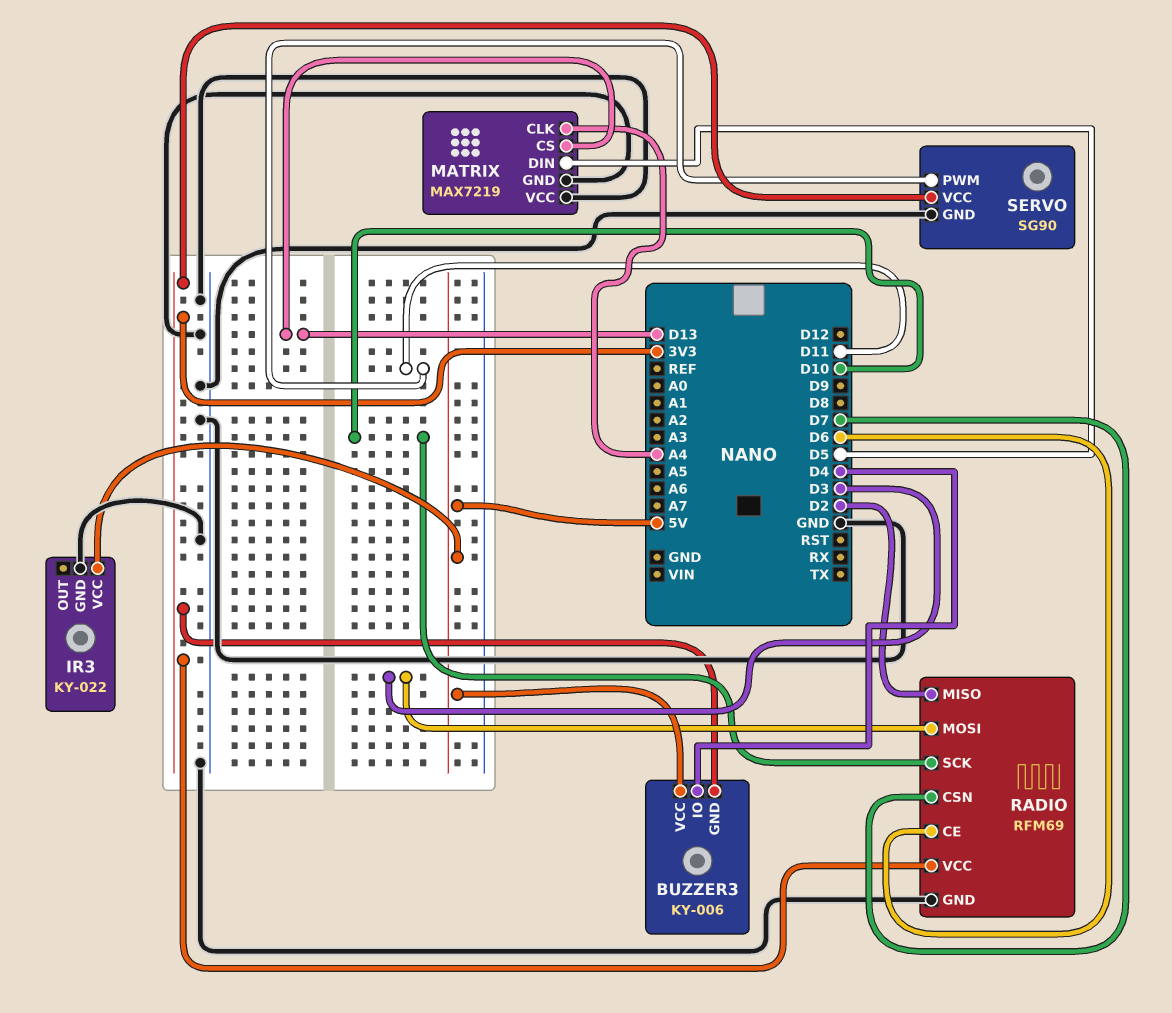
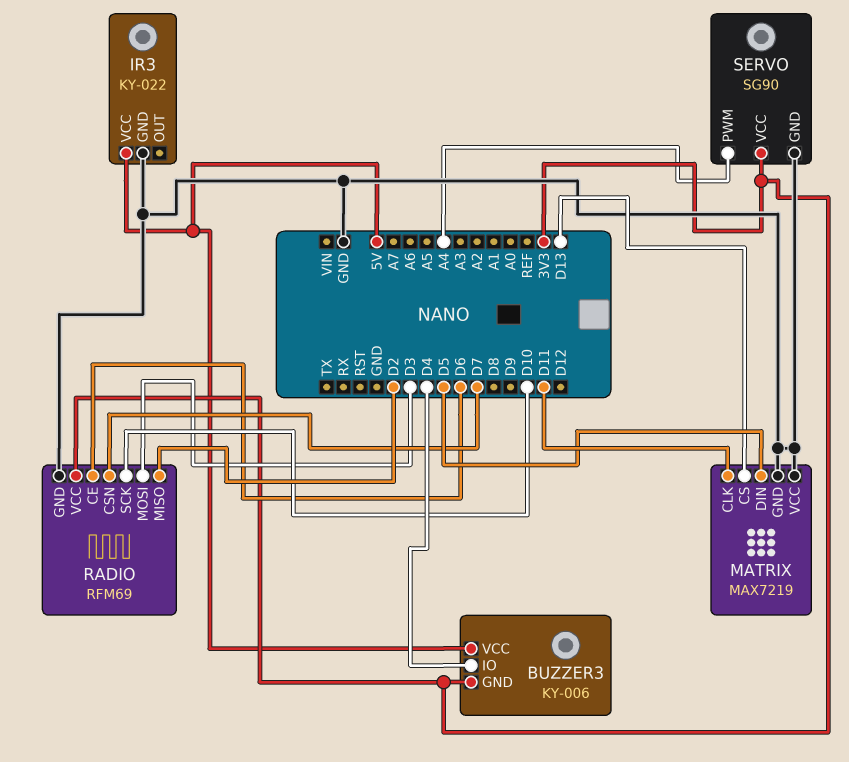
MATRIX pin CLK: A4 -> D11
SERVO pin PWM: D11 -> A4

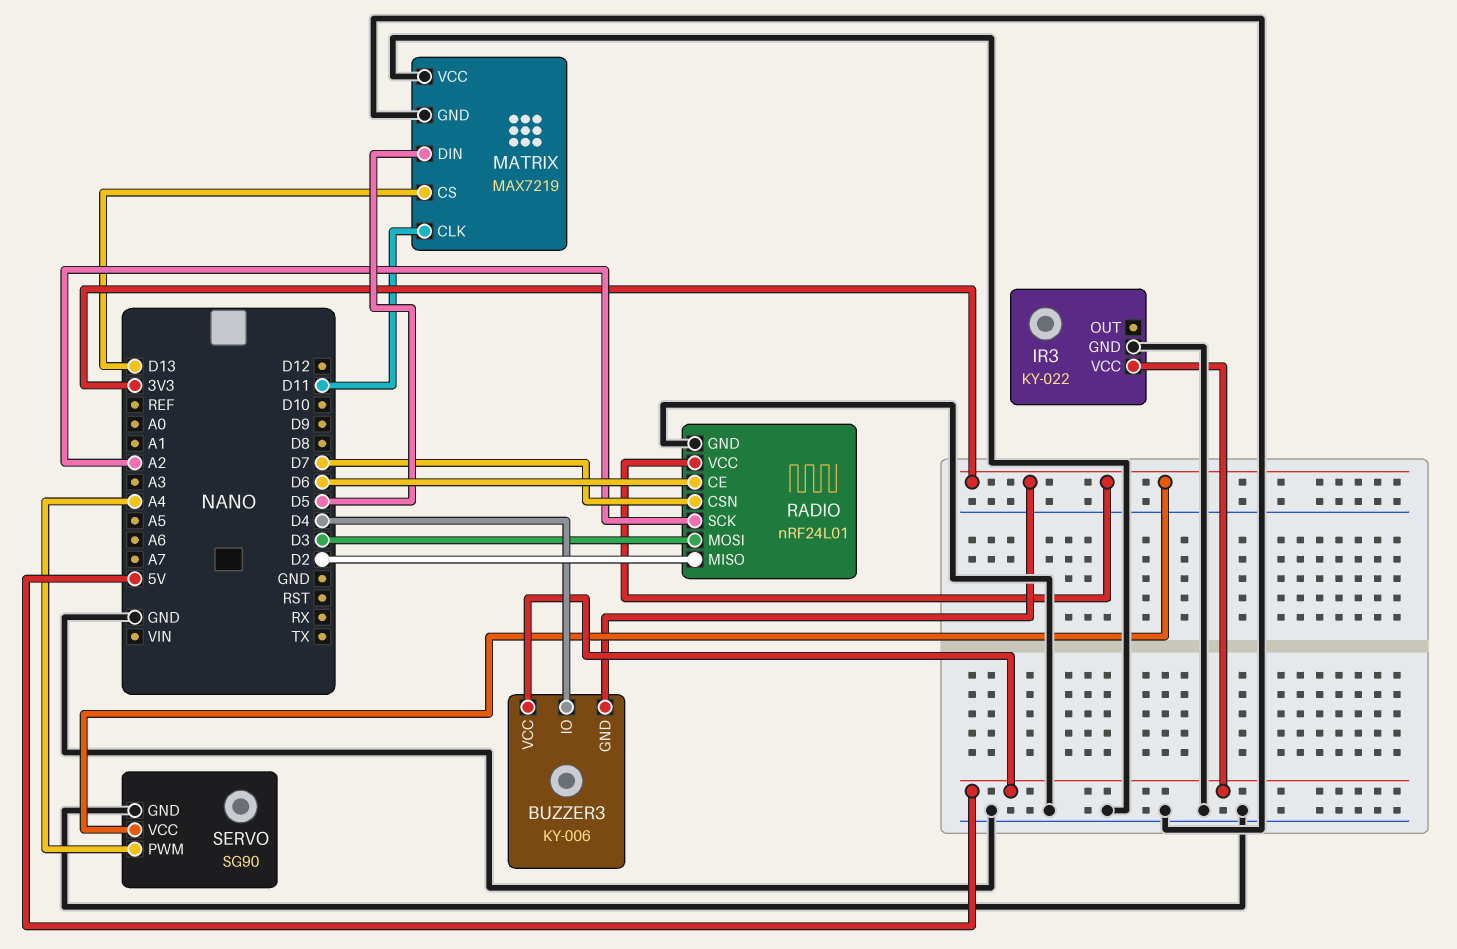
RADIO: RFM69 -> nRF24L01
RADIO pin SCK: D10 -> A2

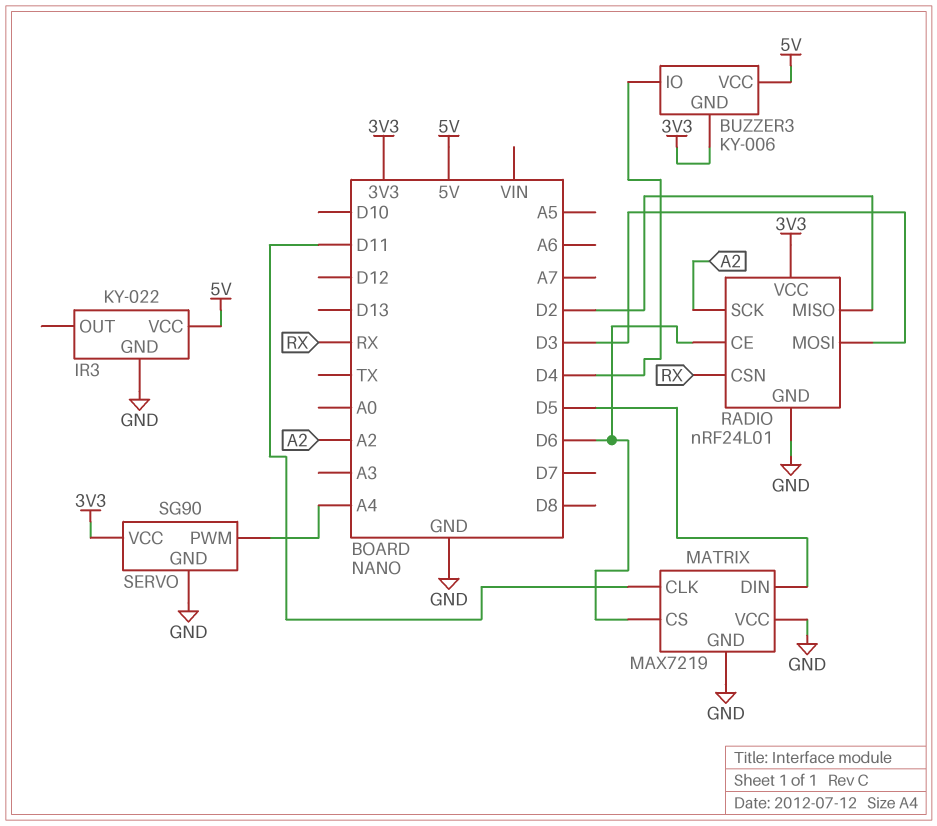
MATRIX pin CS: D13 -> D6
RADIO pin CSN: D7 -> RX

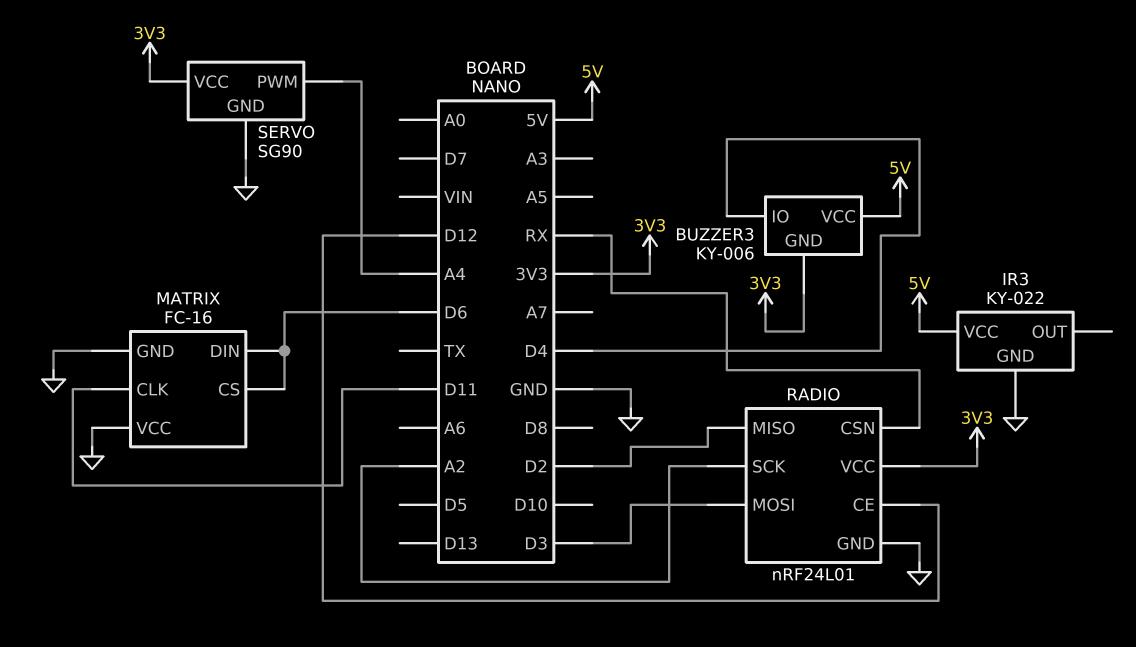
MATRIX: MAX7219 -> FC-16
MATRIX pin DIN: D5 -> D6
RADIO pin CE: D6 -> D12

